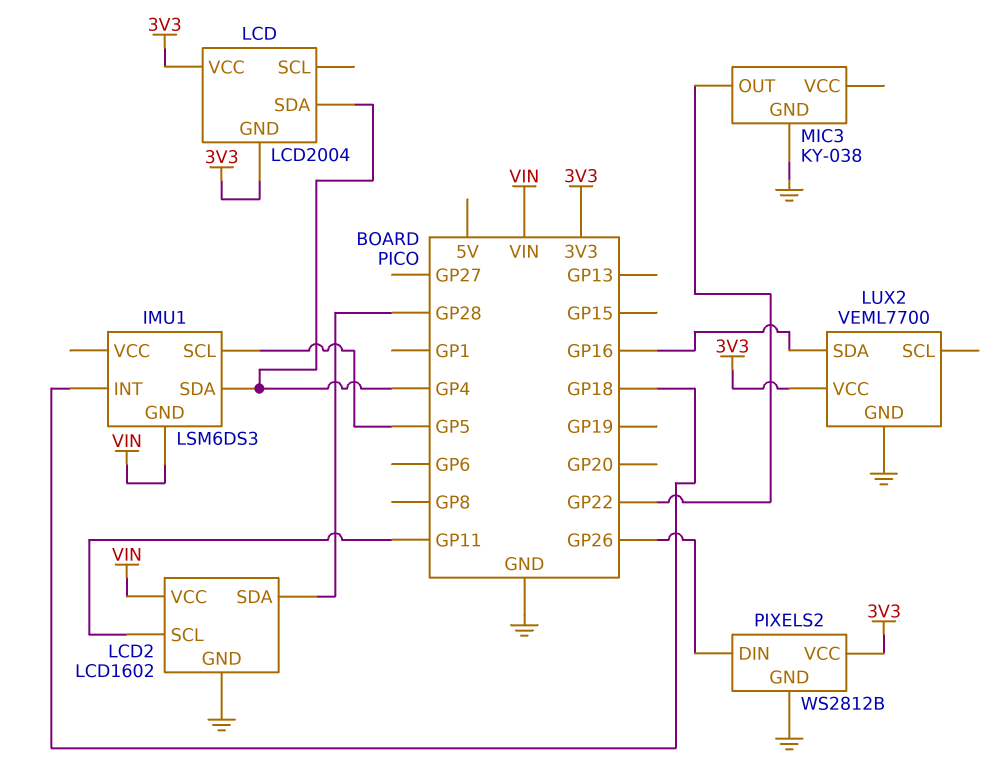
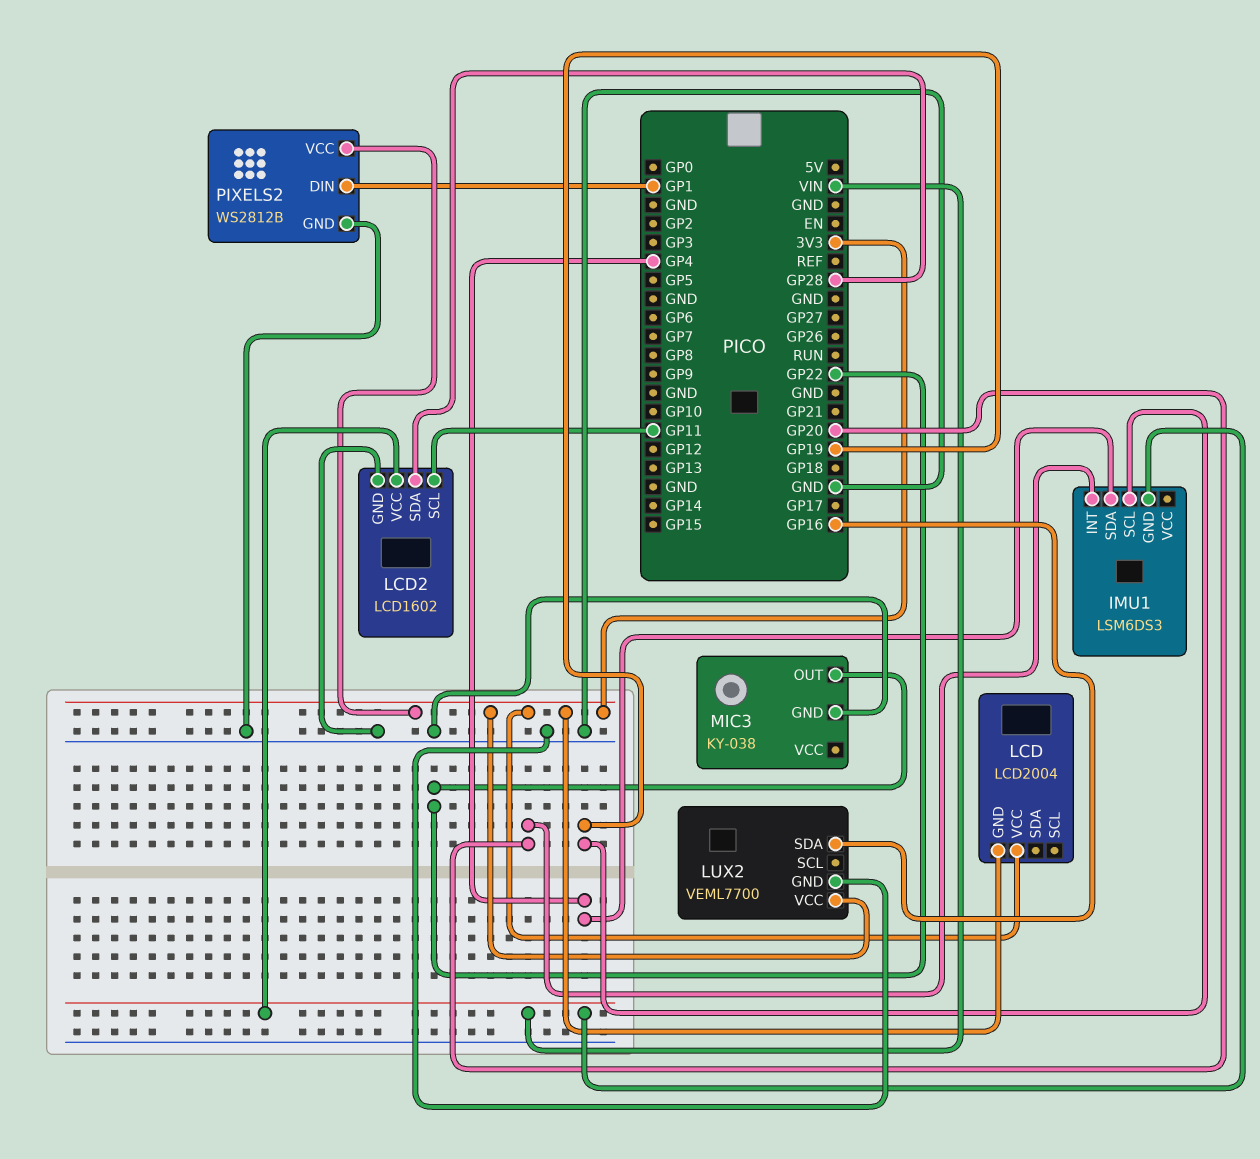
IMU1 pin INT: GP18 -> GP20
IMU1 pin SCL: GP5 -> GP19
LCD pin SDA: GP4 -> none
PIXELS2 pin DIN: GP26 -> GP1

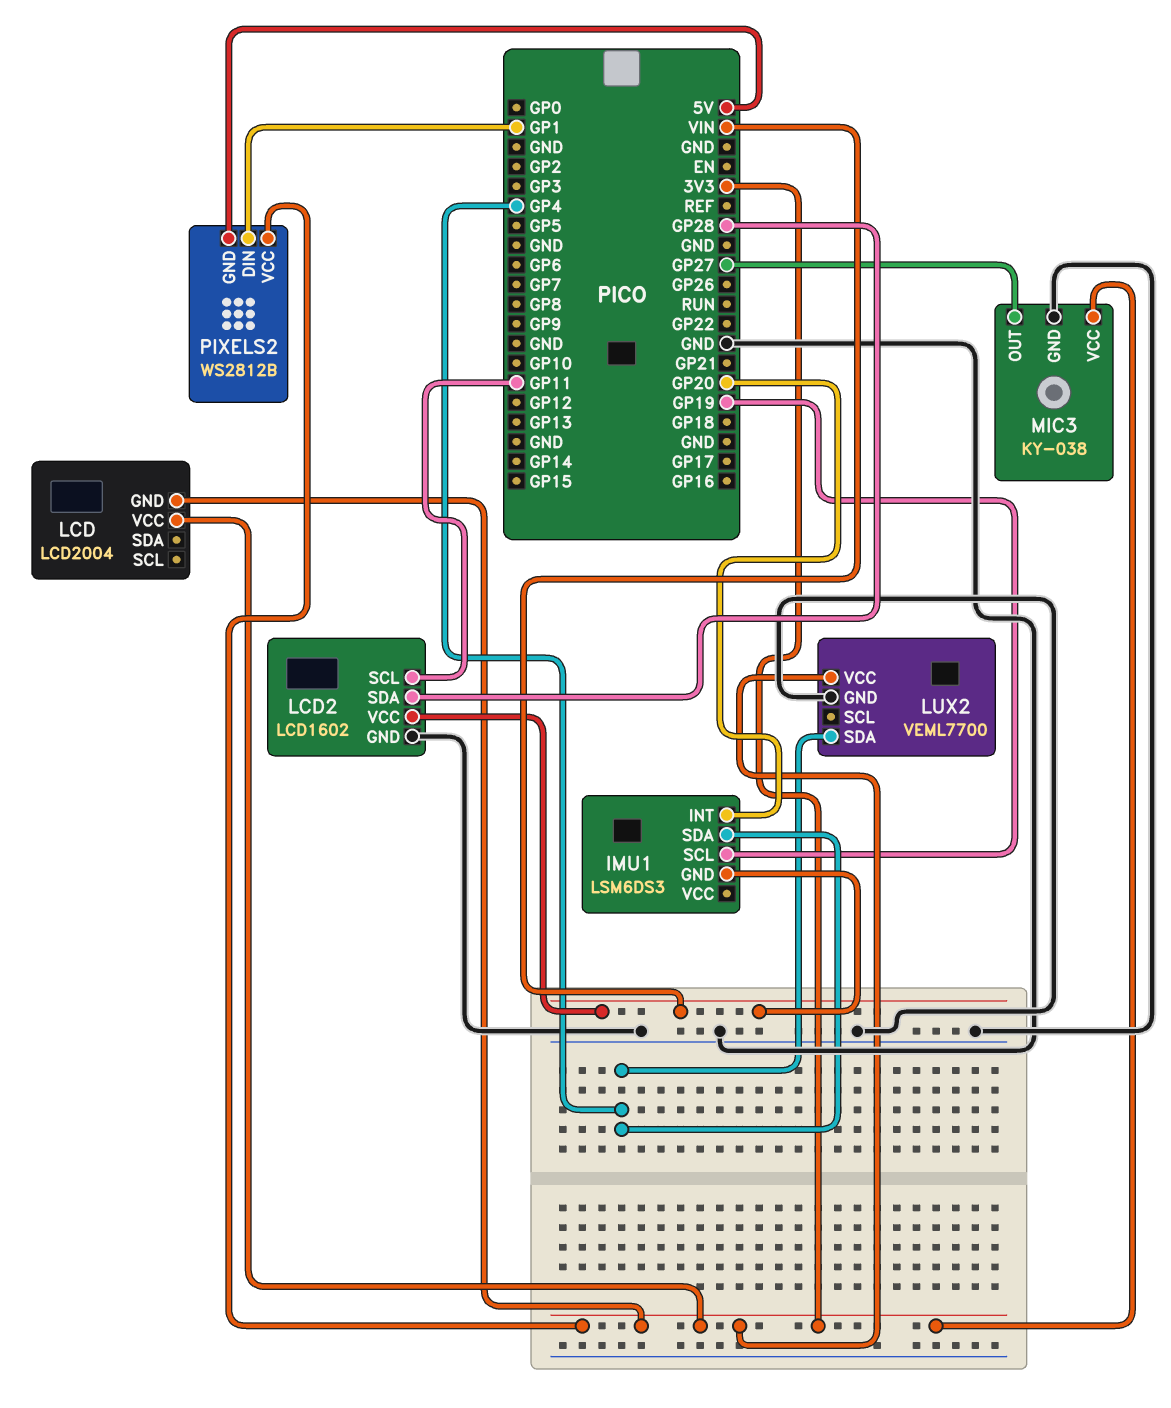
LUX2 pin SDA: GP16 -> GP4
MIC3 pin OUT: GP22 -> GP27
MIC3 pin VCC: none -> 3V3
PIXELS2 pin GND: GND -> 5V

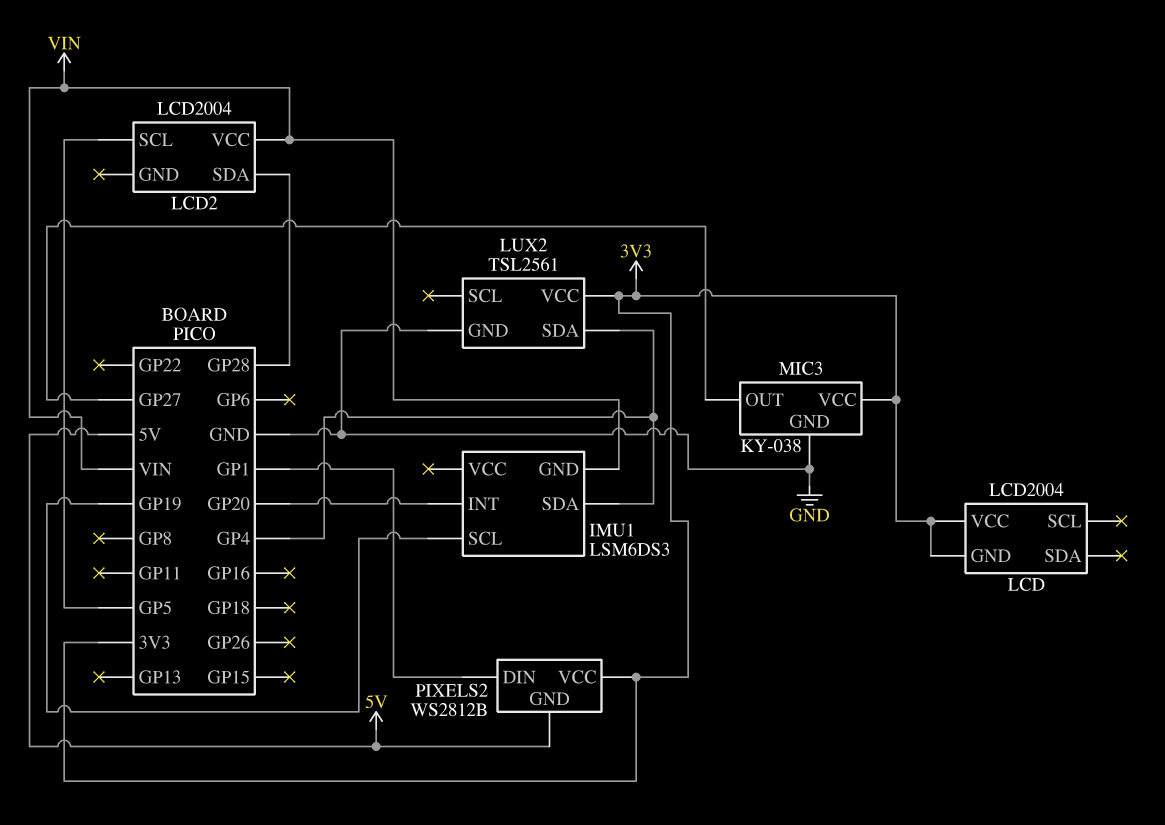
LCD2: LCD1602 -> LCD2004
LCD2 pin GND: GND -> none
LCD2 pin SCL: GP11 -> GP5
LUX2: VEML7700 -> TSL2561

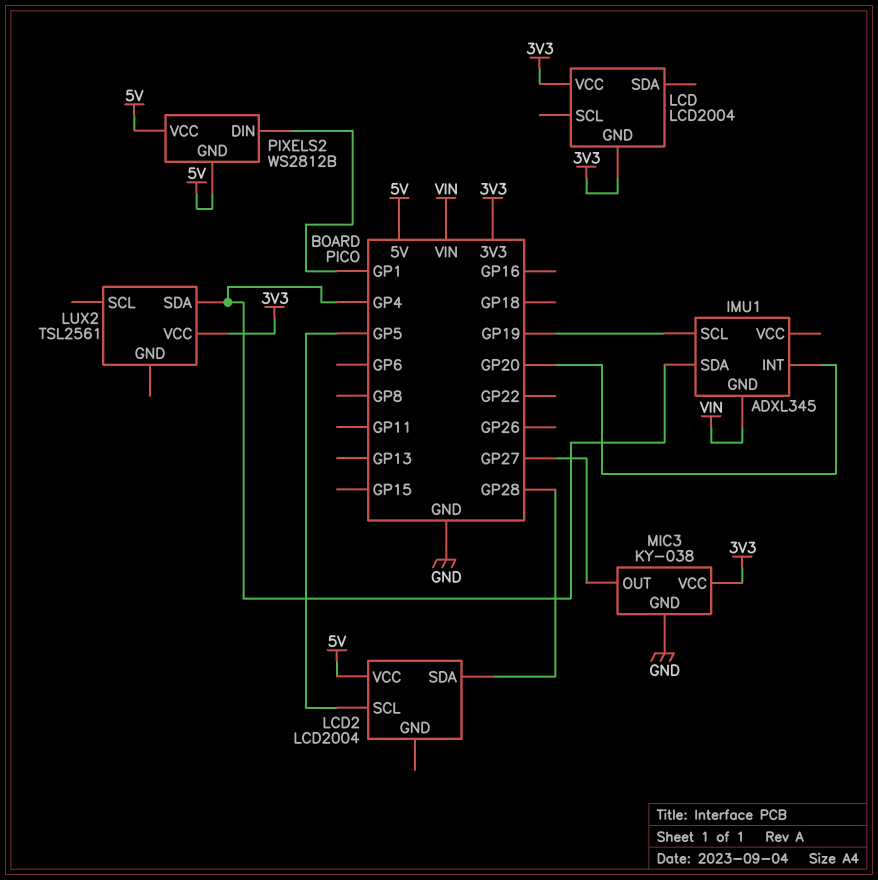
IMU1: LSM6DS3 -> ADXL345
LCD2 pin VCC: VIN -> 5V
LUX2 pin GND: GND -> none
PIXELS2 pin VCC: 3V3 -> 5V

